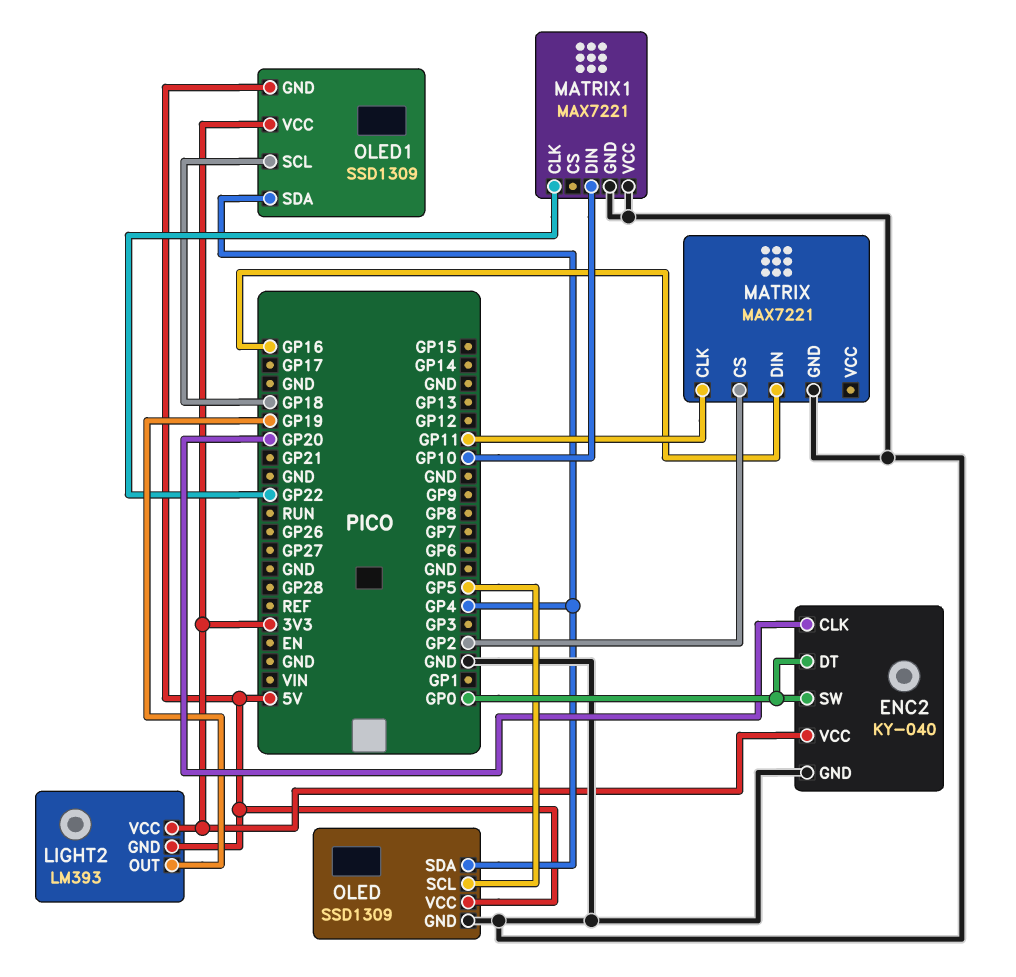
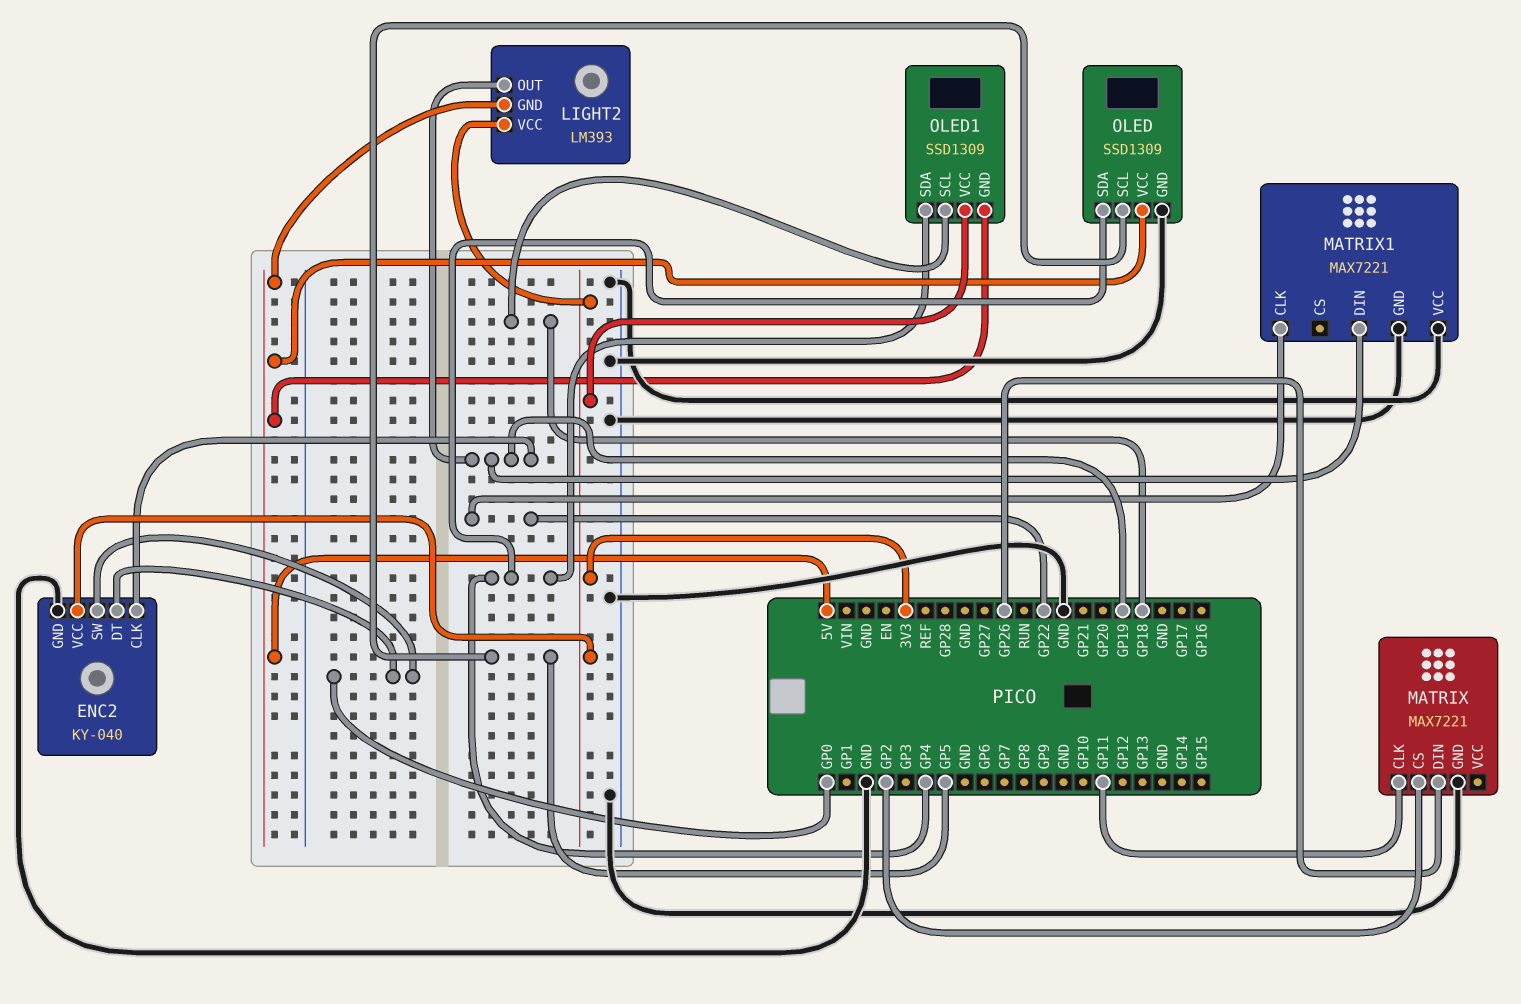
ENC2 pin CLK: GP20 -> GP19
MATRIX pin DIN: GP16 -> GP26
MATRIX1 pin DIN: GP10 -> GP19

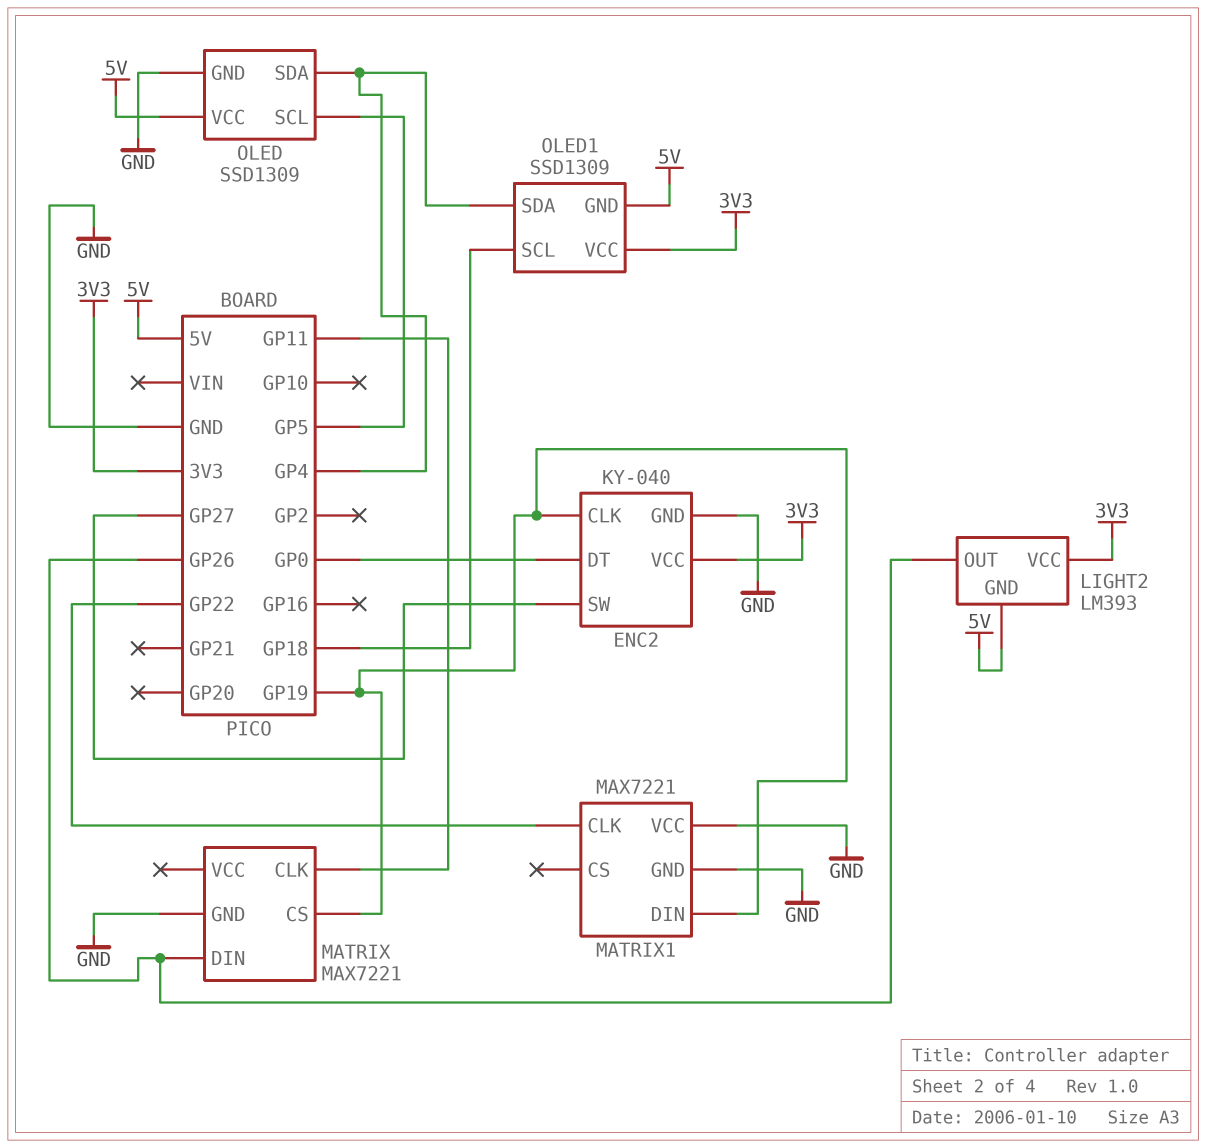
ENC2 pin SW: GP0 -> GP27
LIGHT2 pin OUT: GP19 -> GP26
MATRIX pin CS: GP2 -> GP19

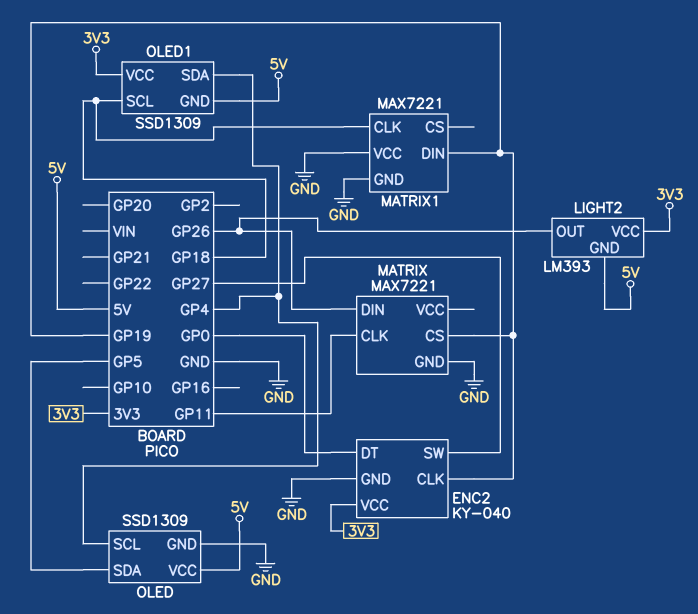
MATRIX1 pin CLK: GP22 -> GP18
OLED pin SCL: GP5 -> GP4
OLED pin SDA: GP4 -> GP5

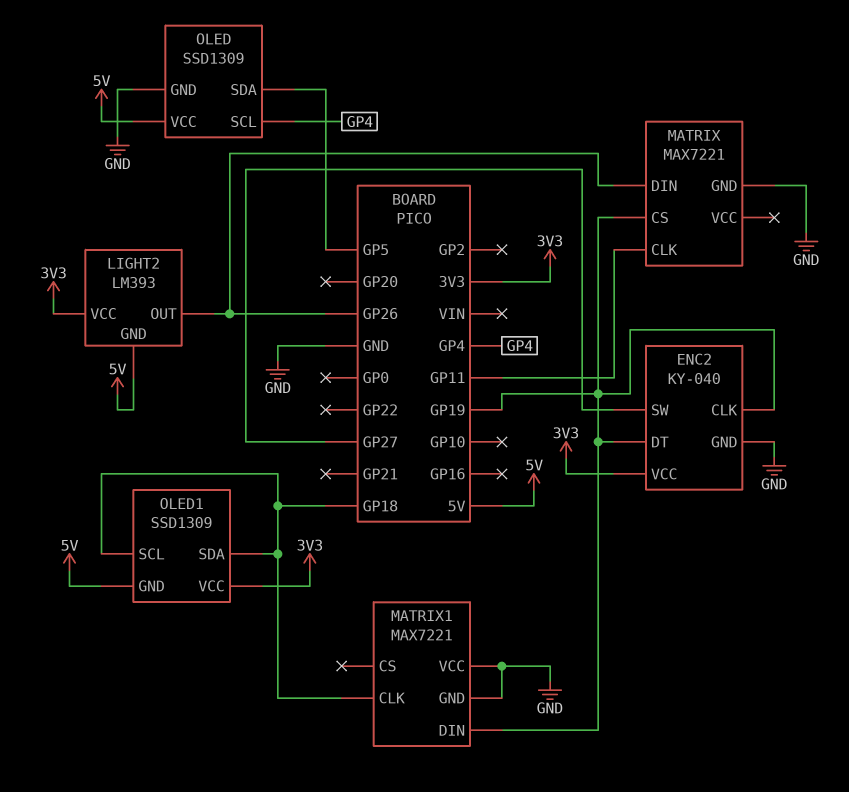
ENC2 pin DT: GP0 -> GP19
OLED1 pin SDA: GP4 -> GP18

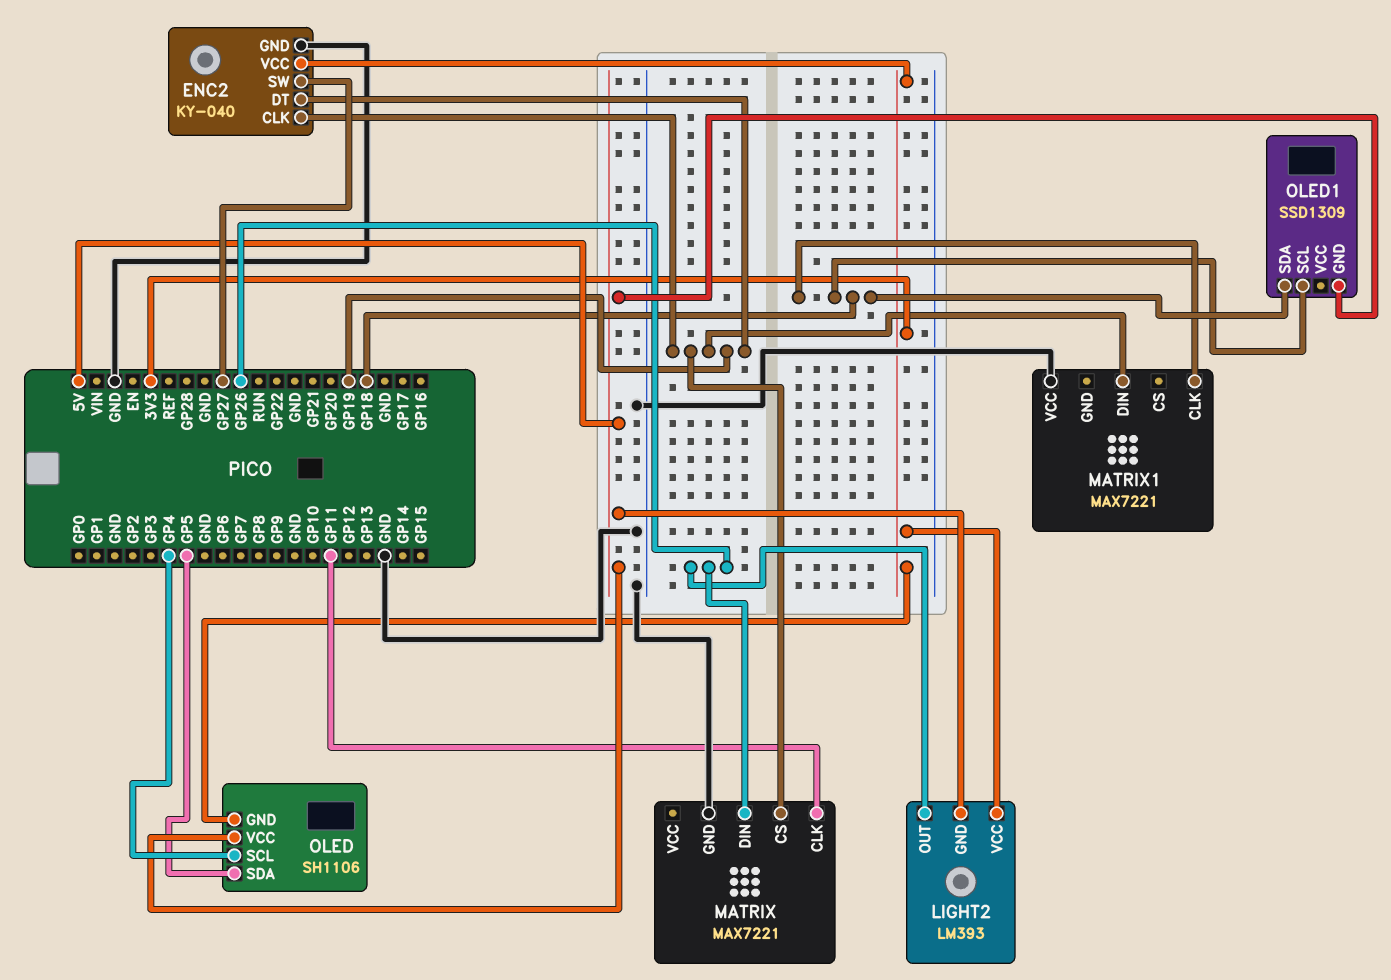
MATRIX1 pin GND: GND -> none
OLED: SSD1309 -> SH1106
OLED pin GND: GND -> 3V3
OLED1 pin VCC: 3V3 -> none

